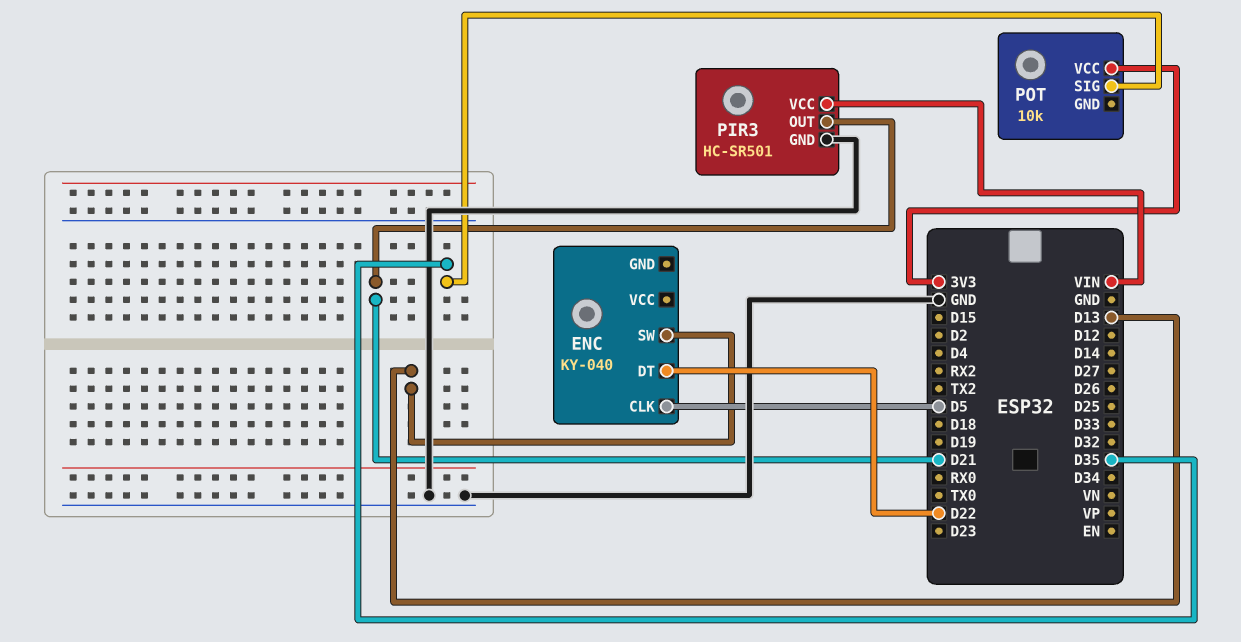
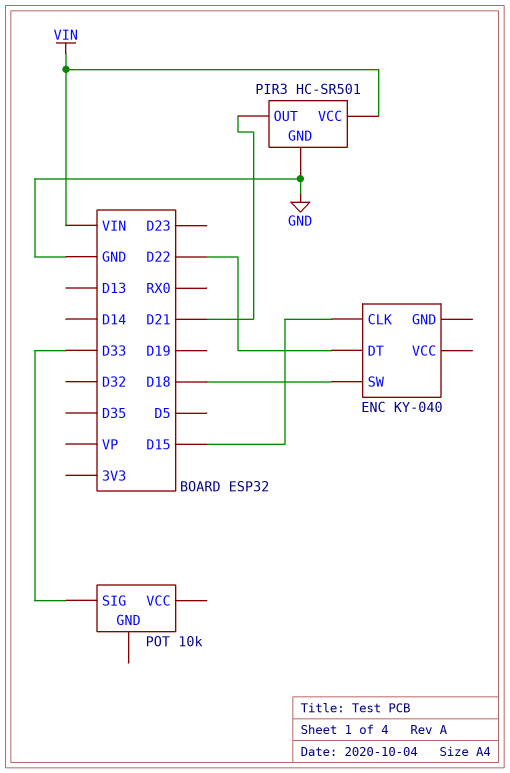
ENC pin CLK: D5 -> D15
ENC pin SW: D13 -> D18
POT pin SIG: D35 -> D33
POT pin VCC: 3V3 -> none

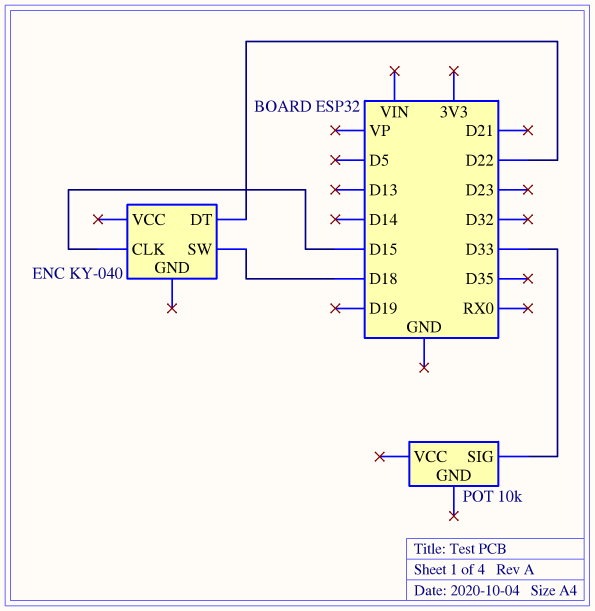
PIR3: HC-SR501 -> none
PIR3 pin GND: GND -> none
PIR3 pin OUT: D21 -> none
PIR3 pin VCC: VIN -> none

